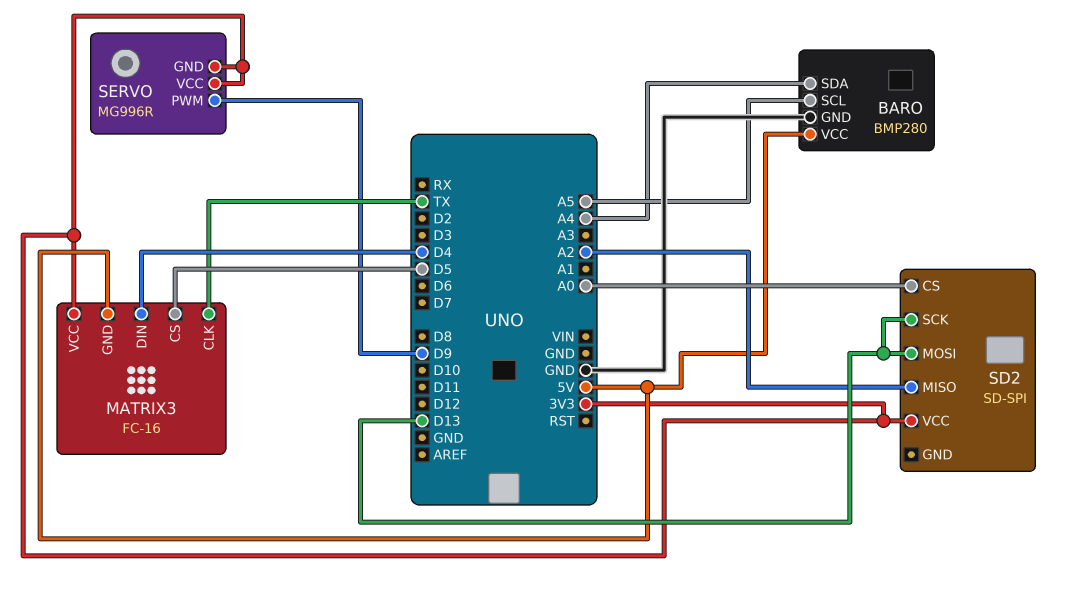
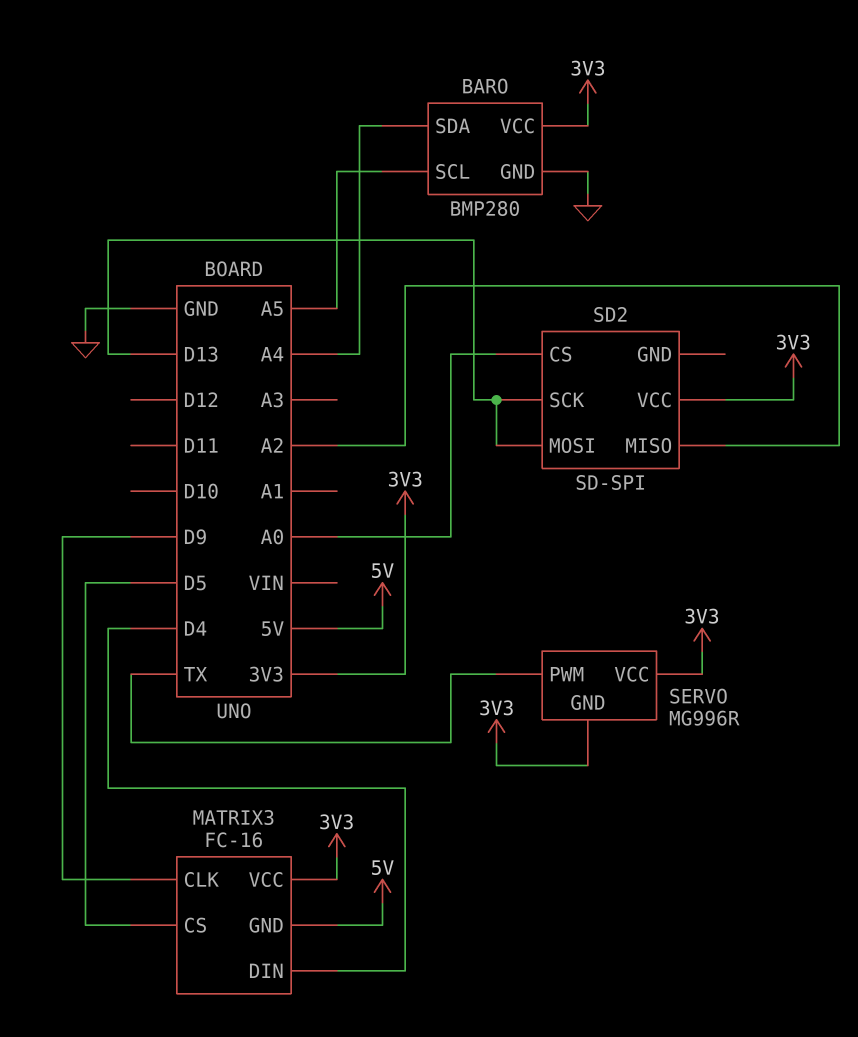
BARO pin VCC: 5V -> 3V3
MATRIX3 pin CLK: TX -> D9
SERVO pin PWM: D9 -> TX

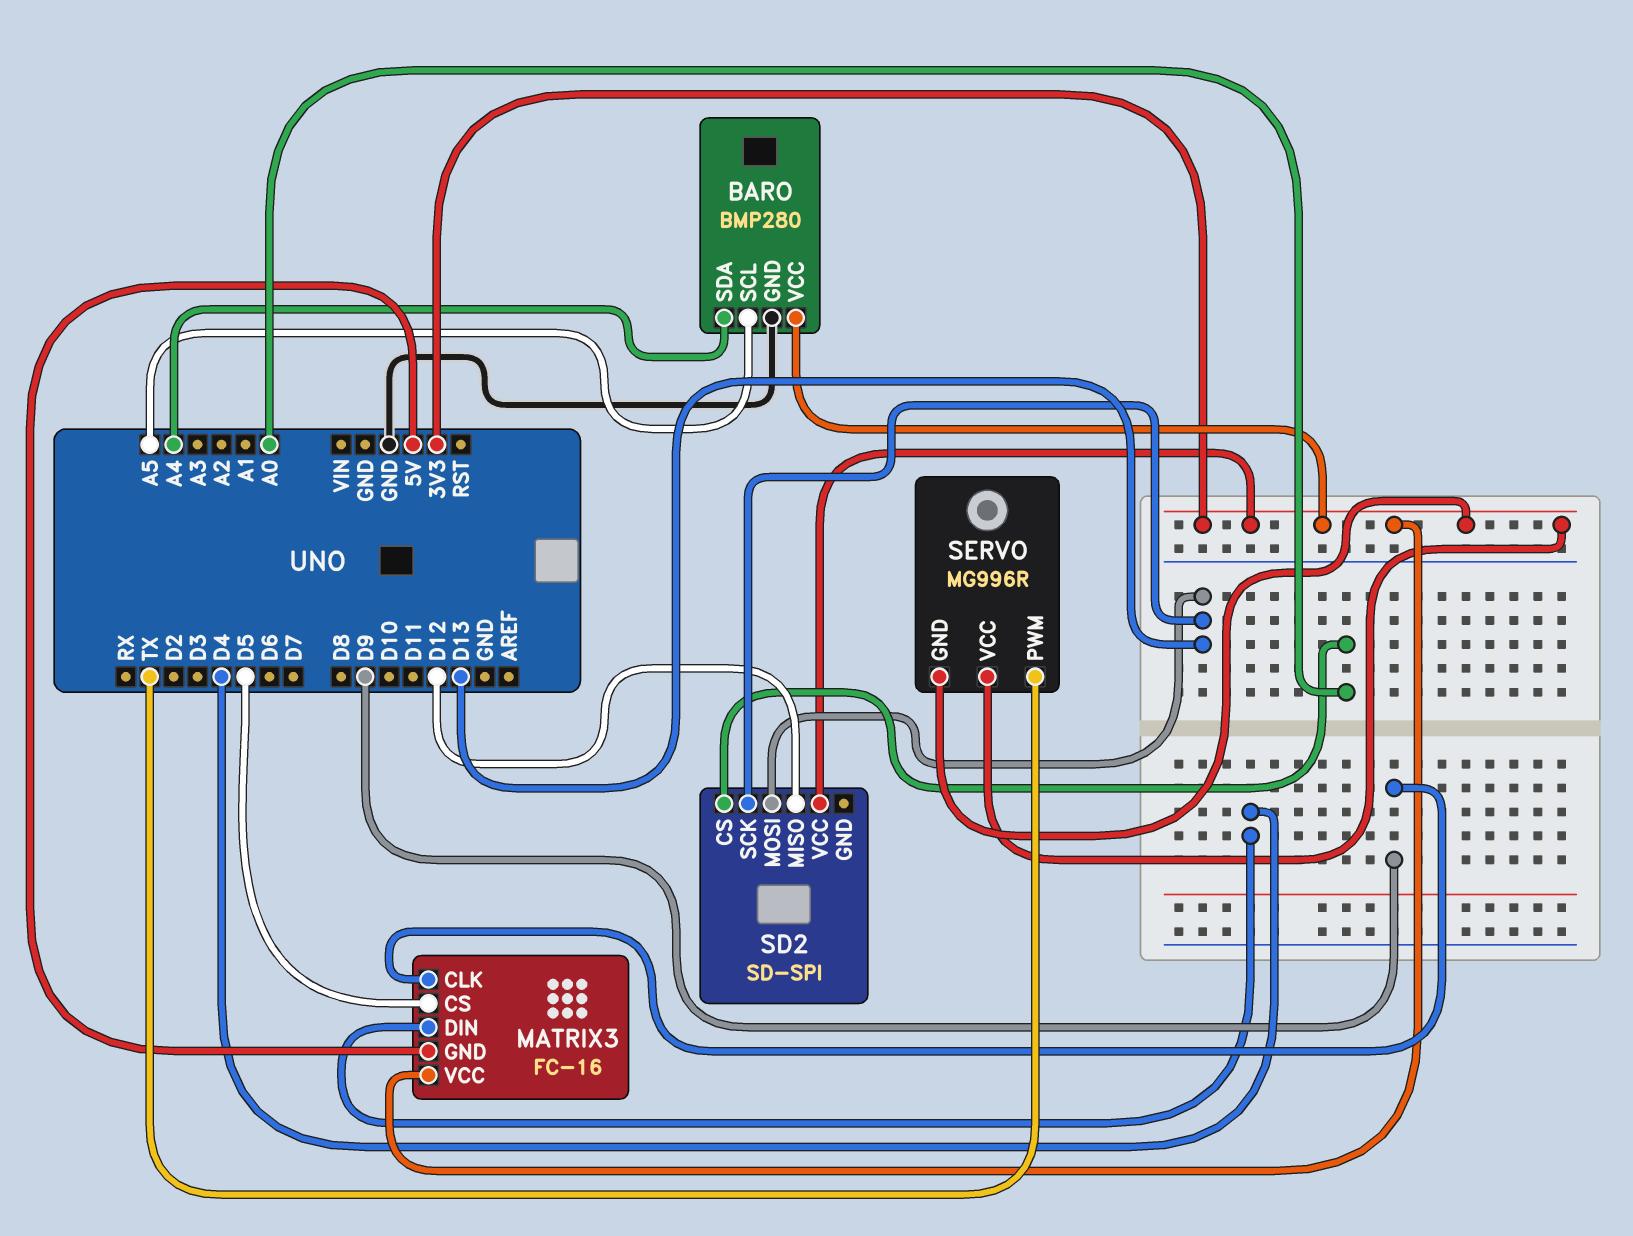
SD2 pin MISO: A2 -> D12

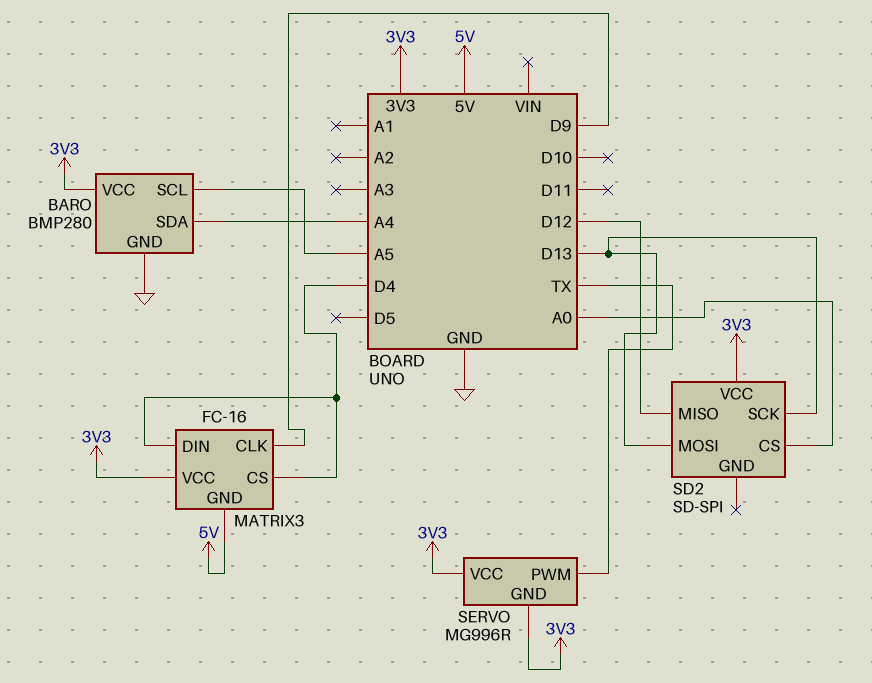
MATRIX3 pin CS: D5 -> D4

